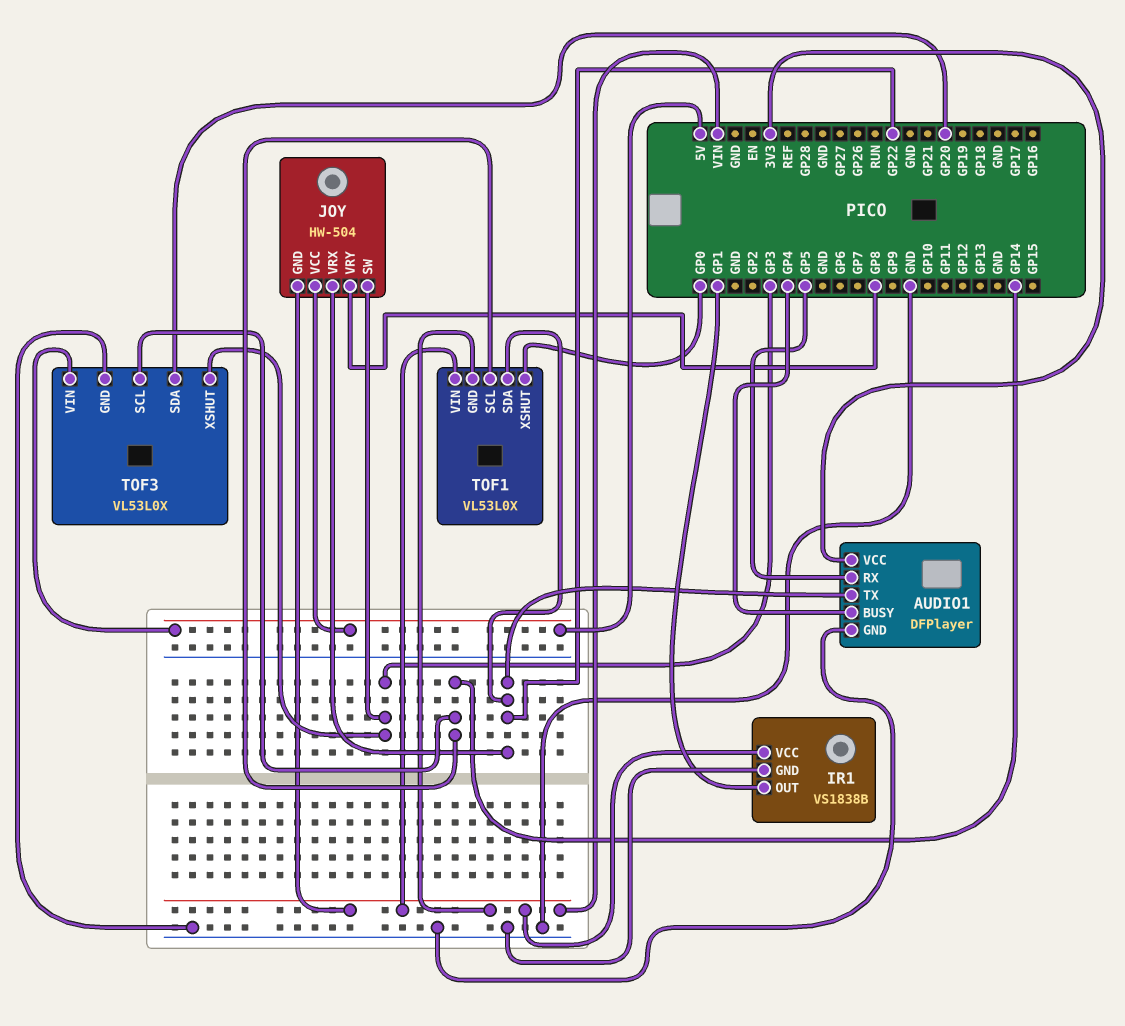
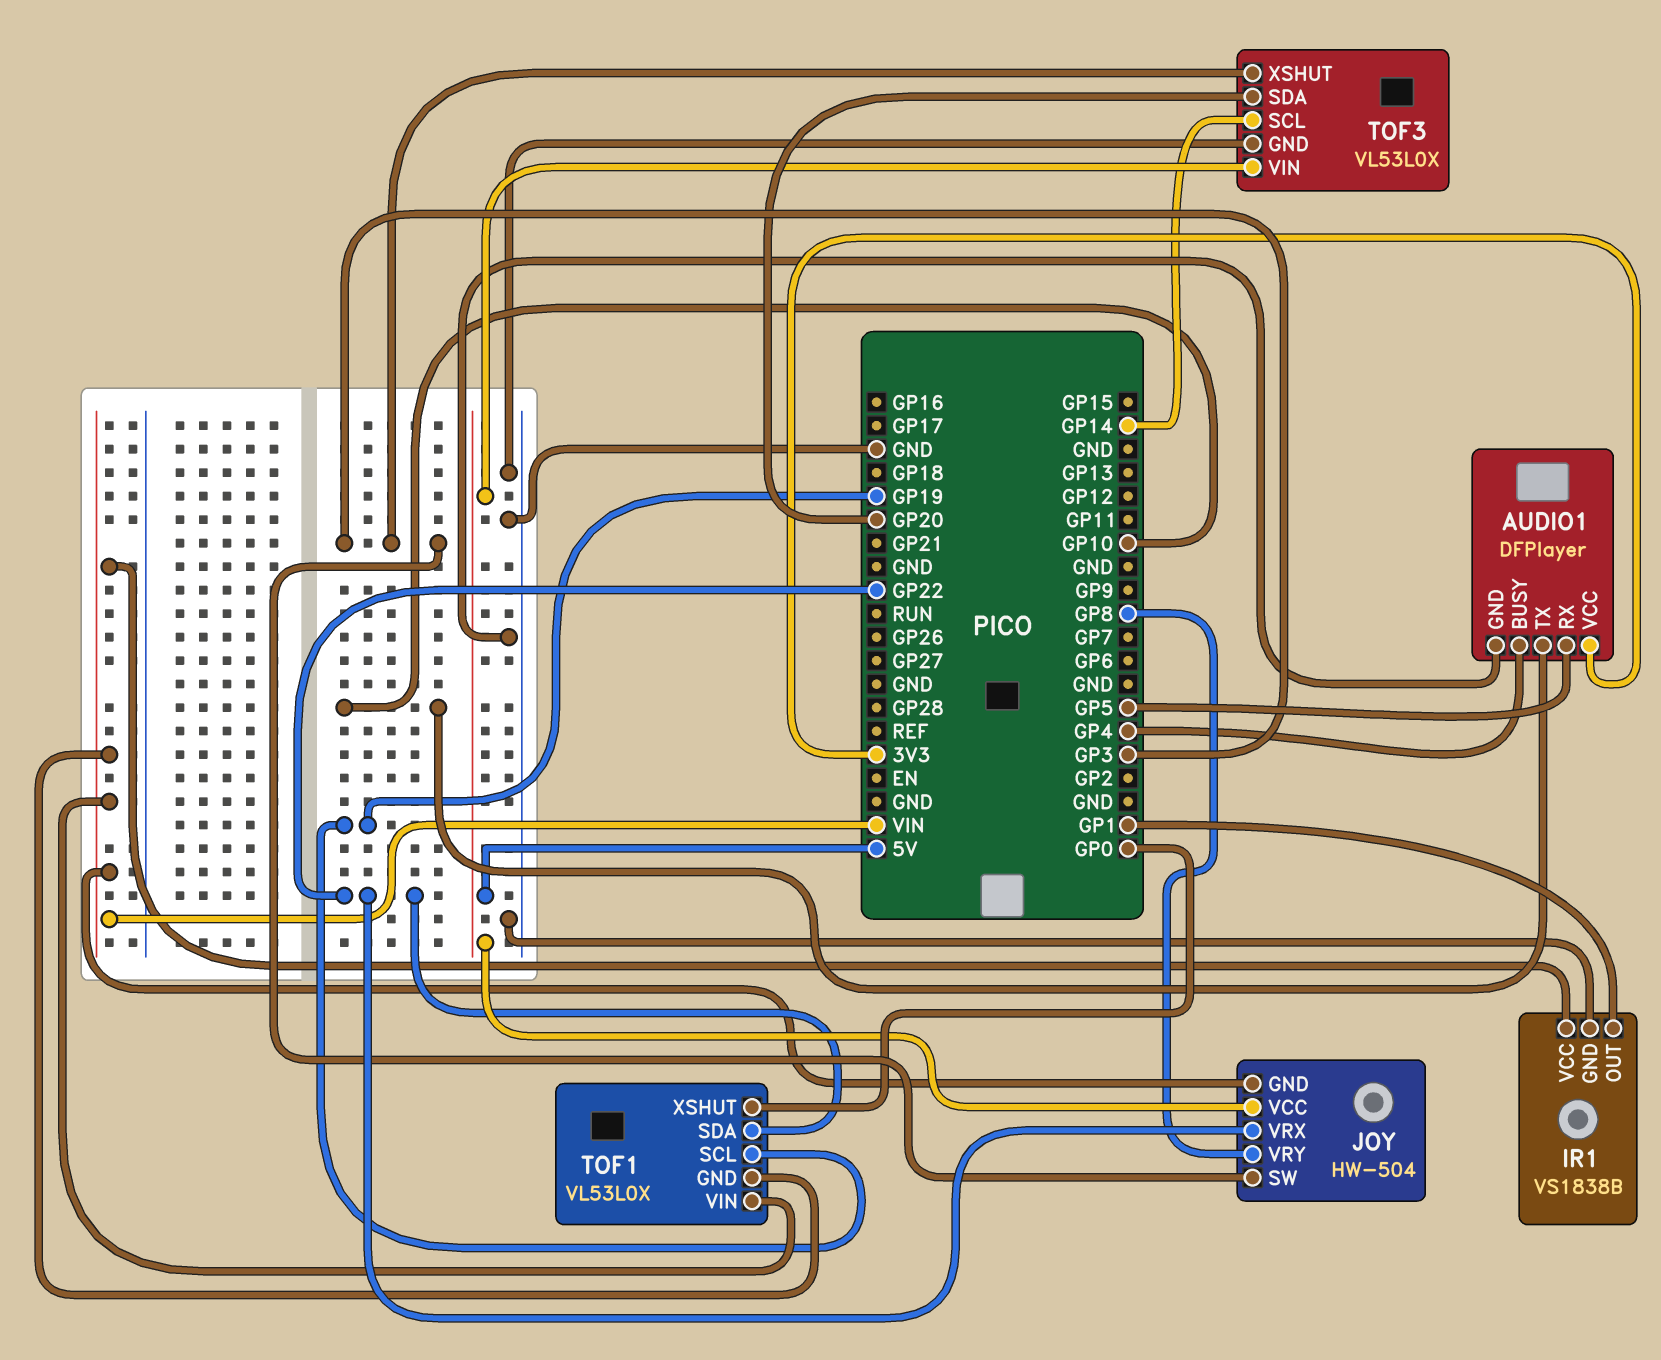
AUDIO1 pin TX: GP22 -> GP10
TOF1 pin SCL: GP14 -> GP19

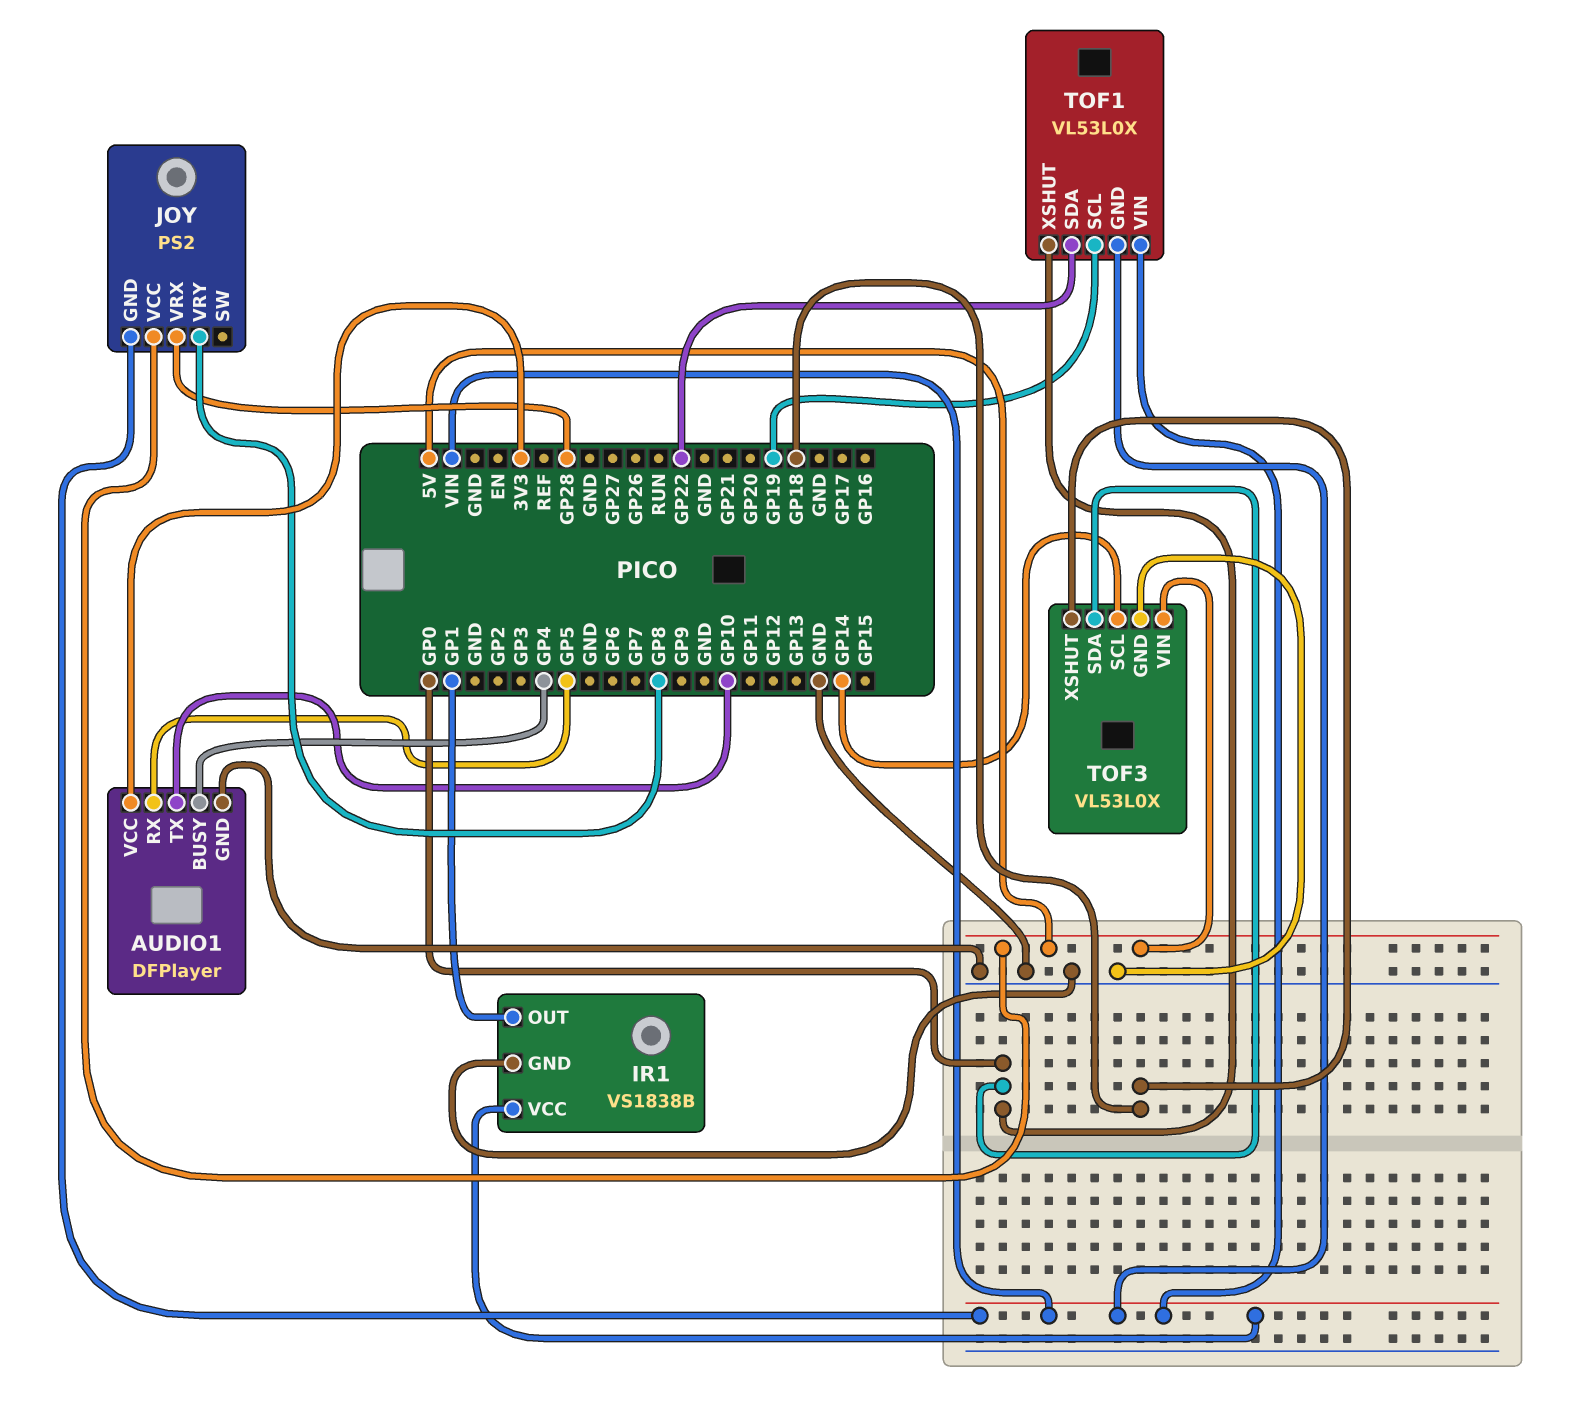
JOY: HW-504 -> PS2
JOY pin SW: GP3 -> none
JOY pin VRX: GP22 -> GP28
TOF3 pin SDA: GP20 -> GP0
TOF3 pin XSHUT: GP3 -> GP18

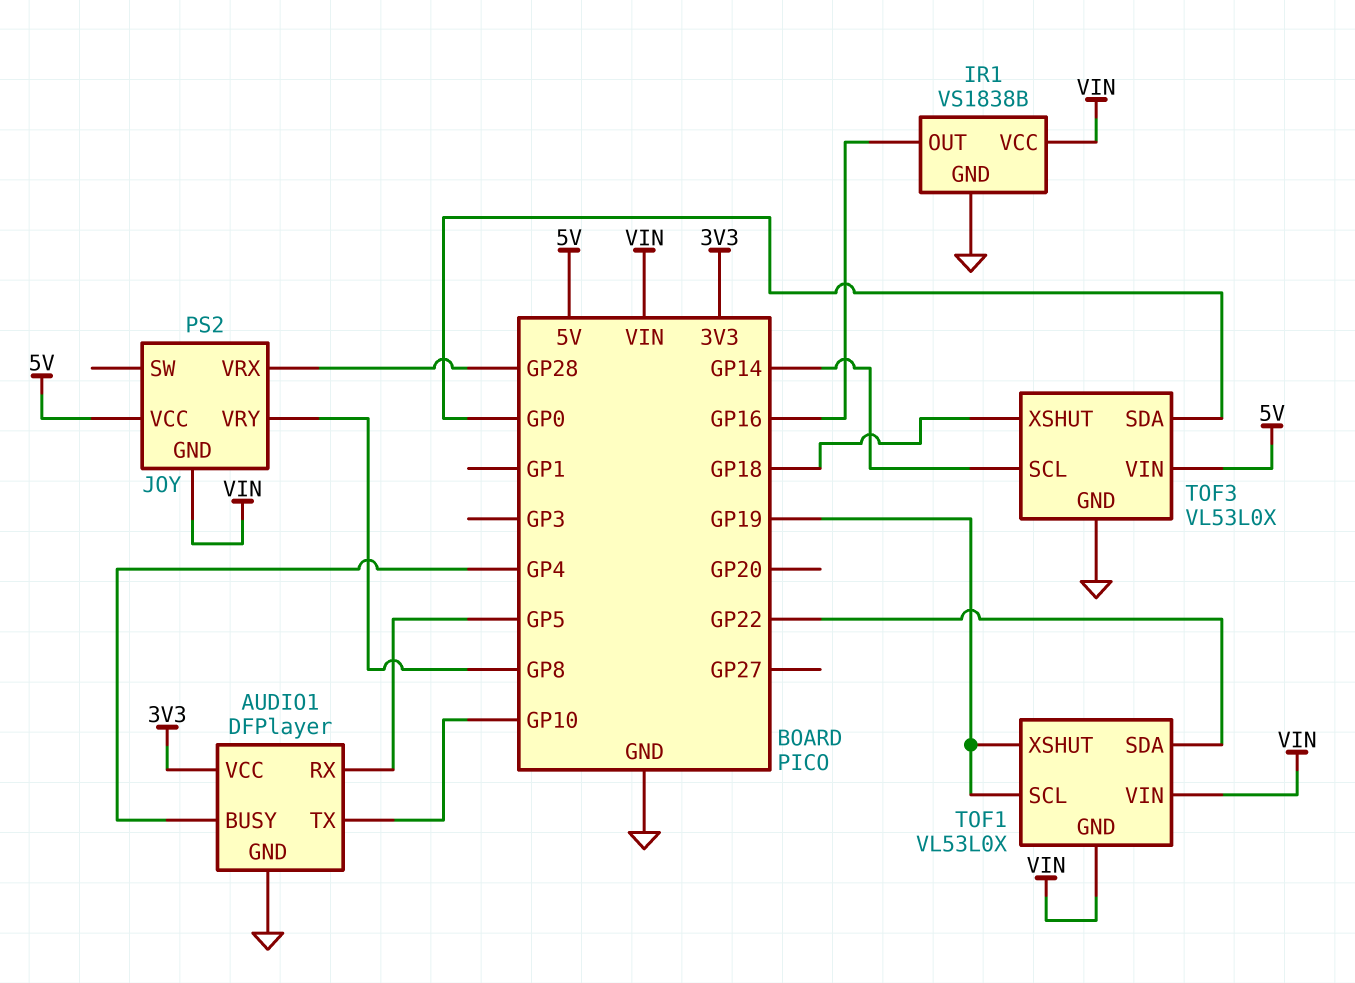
IR1 pin OUT: GP1 -> GP16
TOF1 pin XSHUT: GP0 -> GP19

